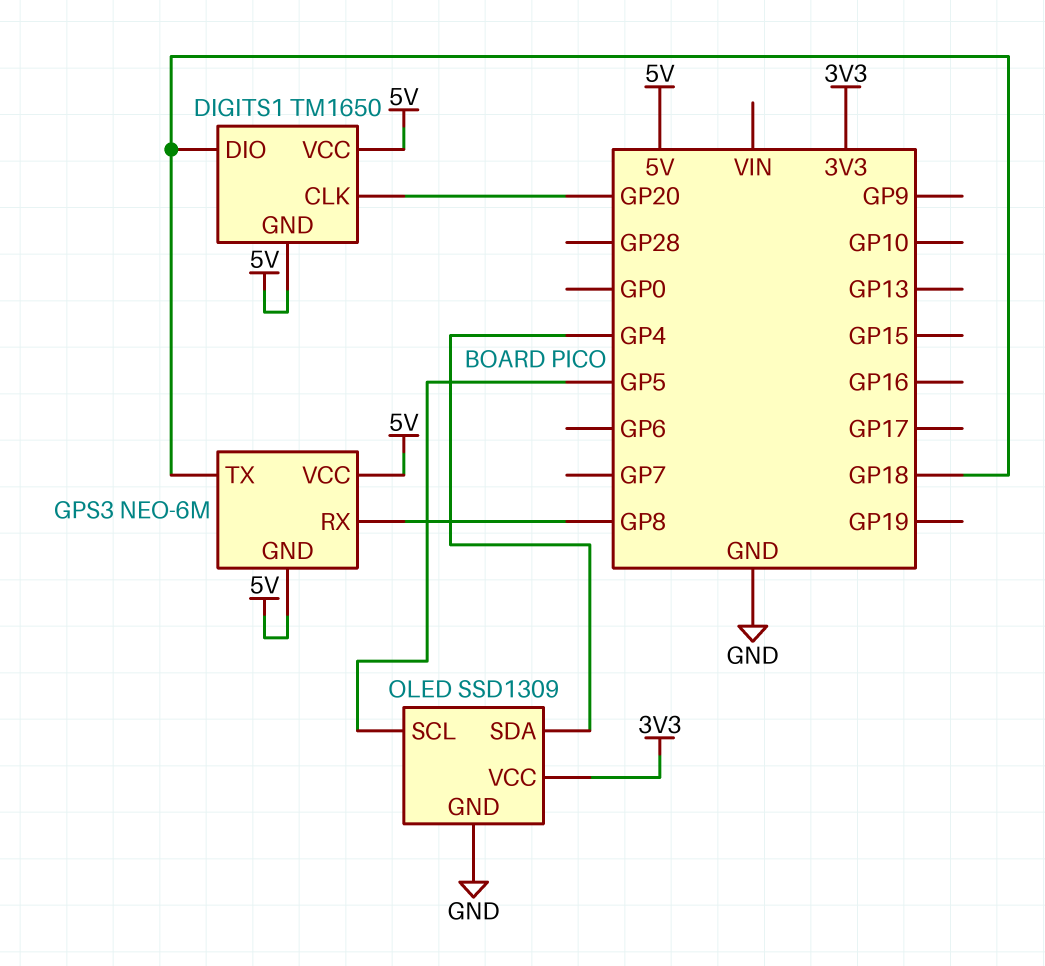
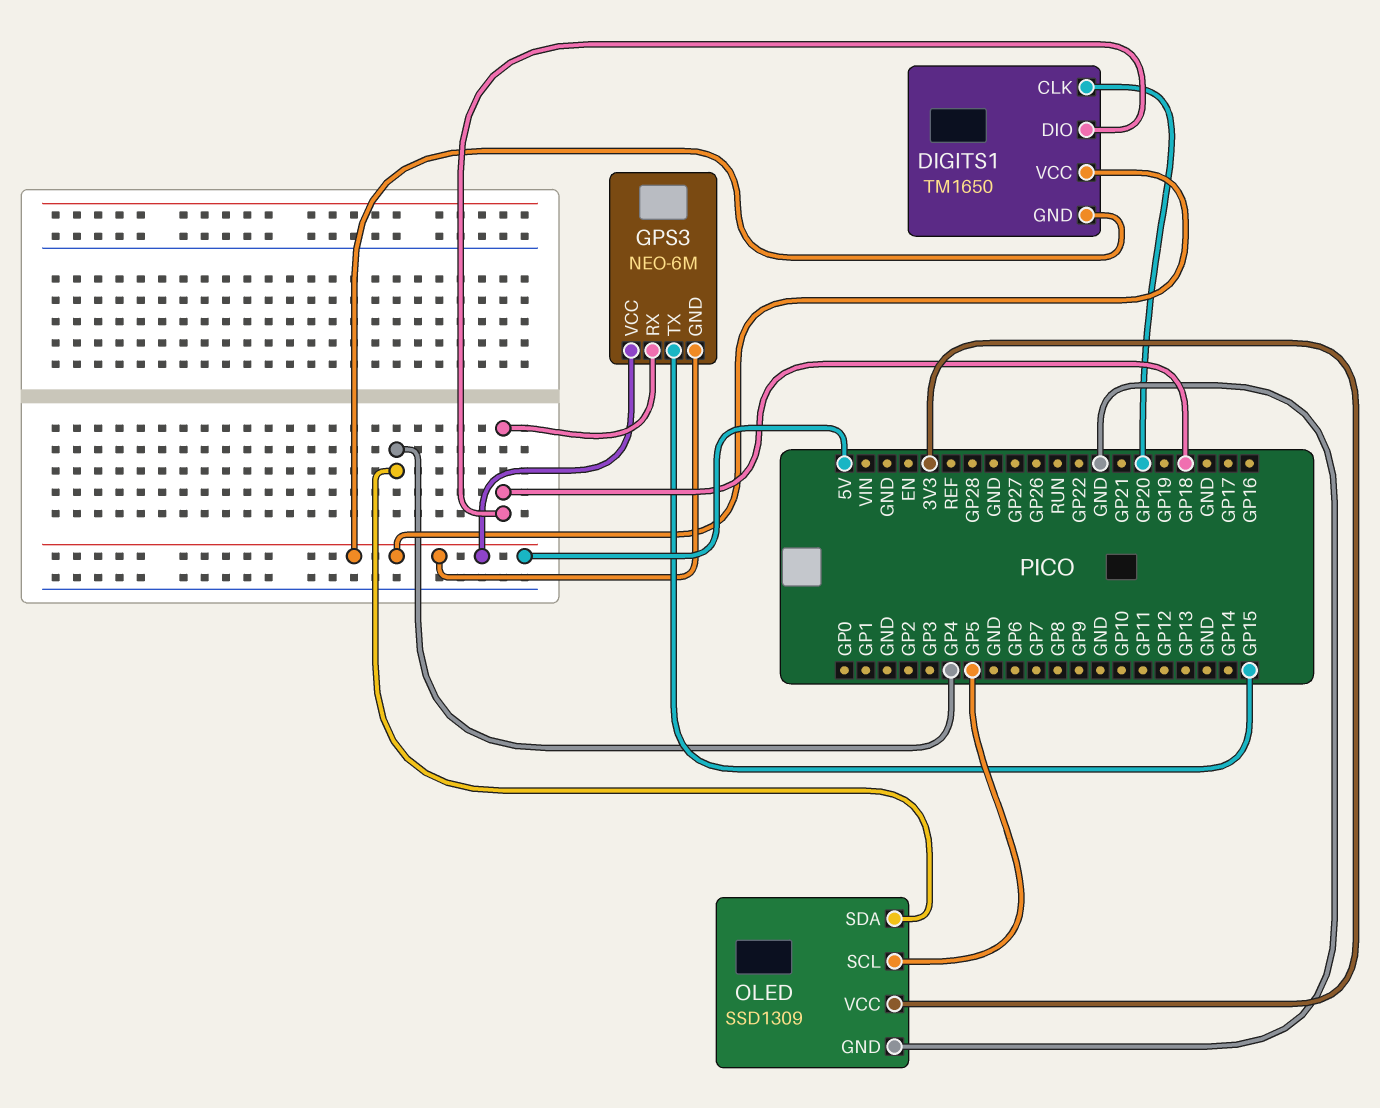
GPS3 pin RX: GP8 -> GP18
GPS3 pin TX: GP18 -> GP15

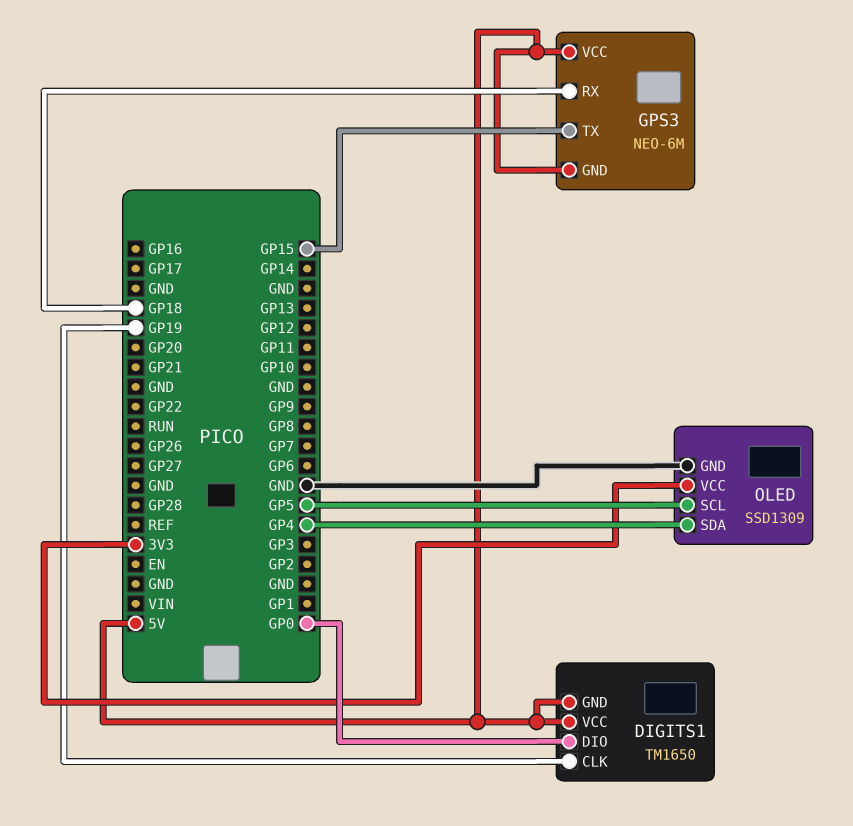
DIGITS1 pin CLK: GP20 -> GP19
DIGITS1 pin DIO: GP18 -> GP0

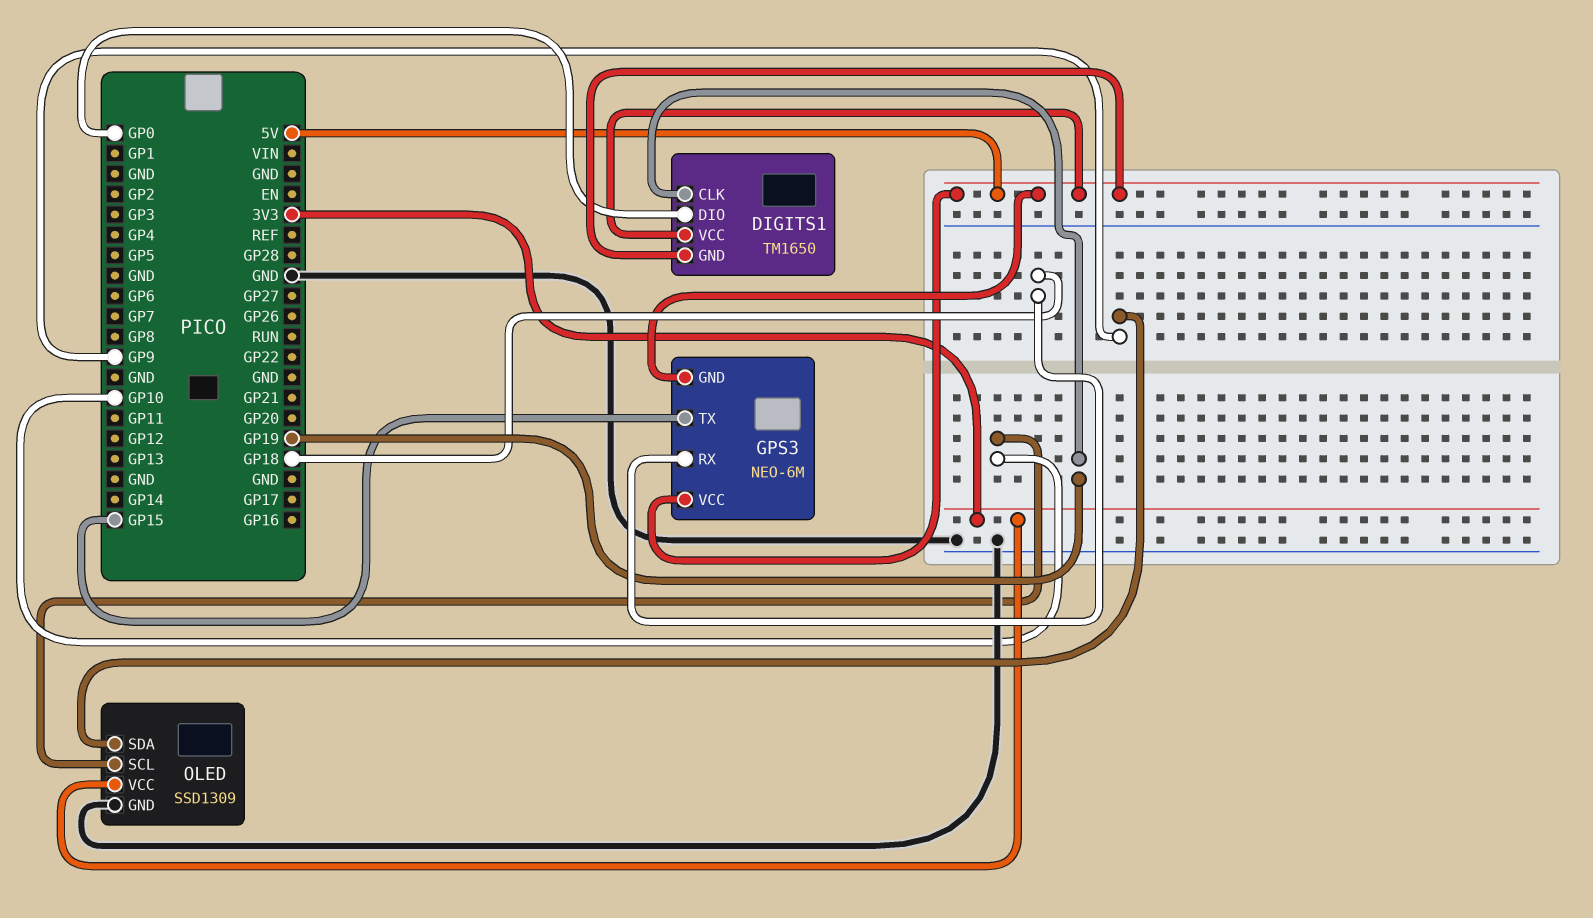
OLED pin SCL: GP5 -> GP10
OLED pin SDA: GP4 -> GP9

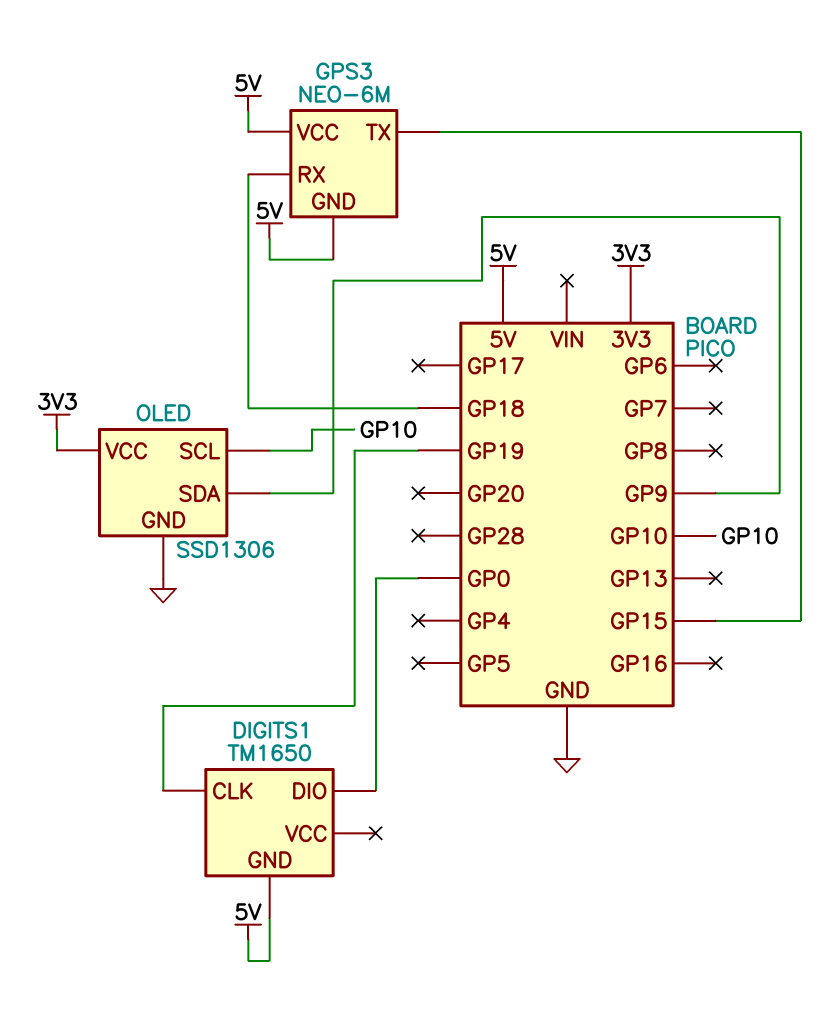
DIGITS1 pin VCC: 5V -> none
OLED: SSD1309 -> SSD1306

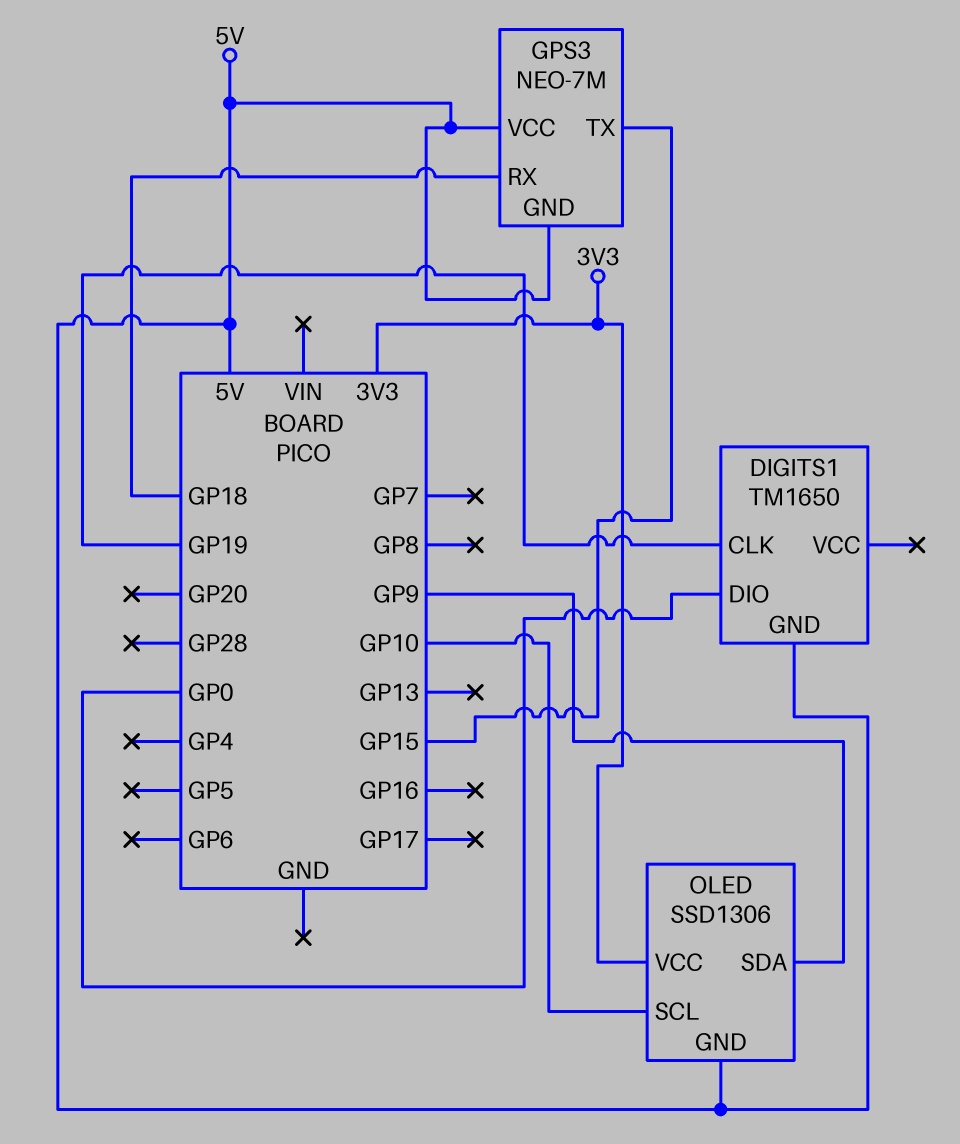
GPS3: NEO-6M -> NEO-7M
OLED pin GND: GND -> 5V

